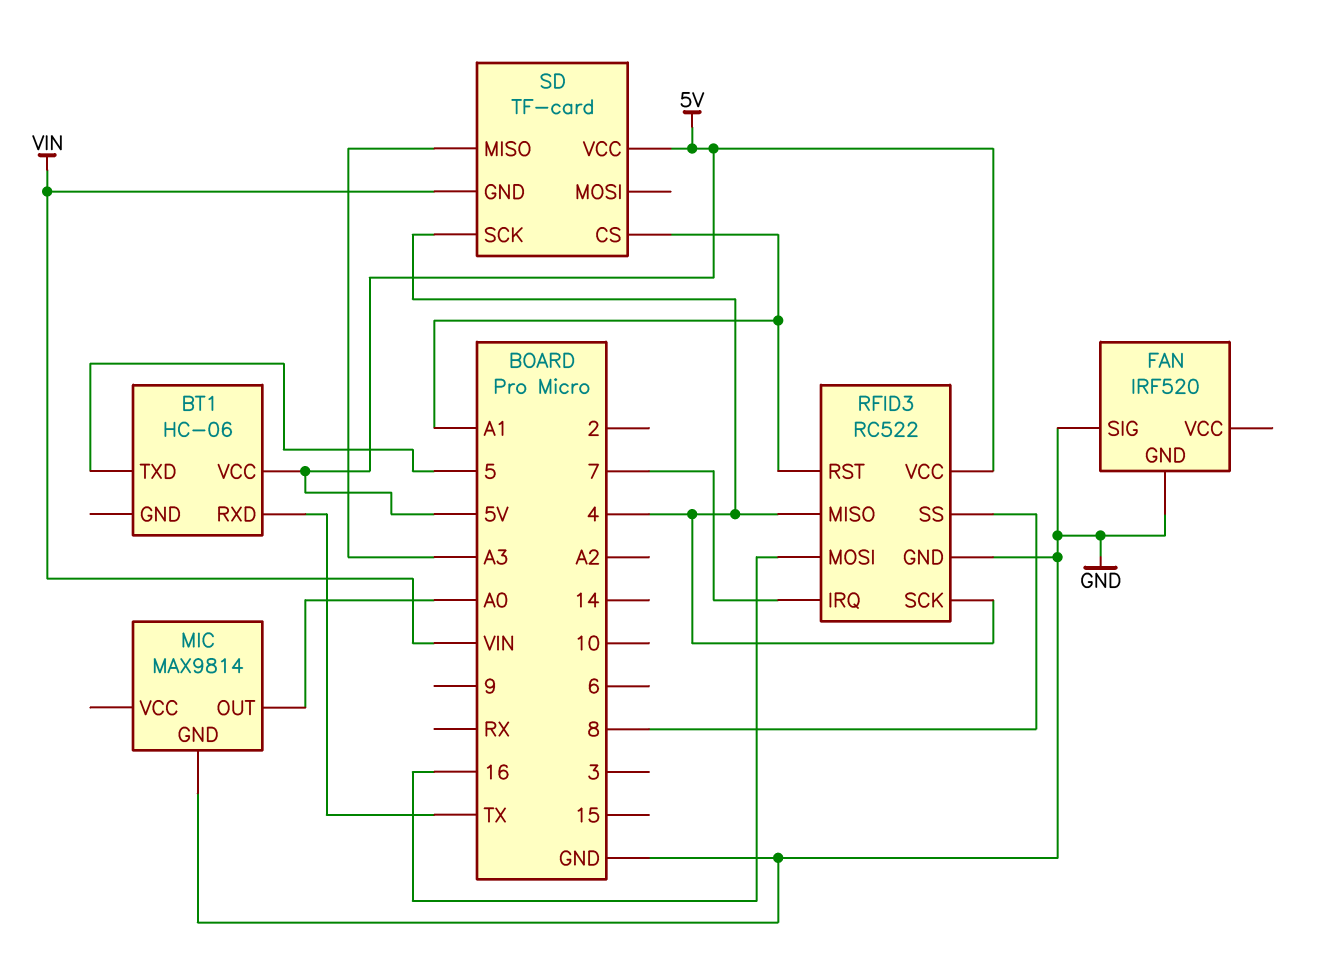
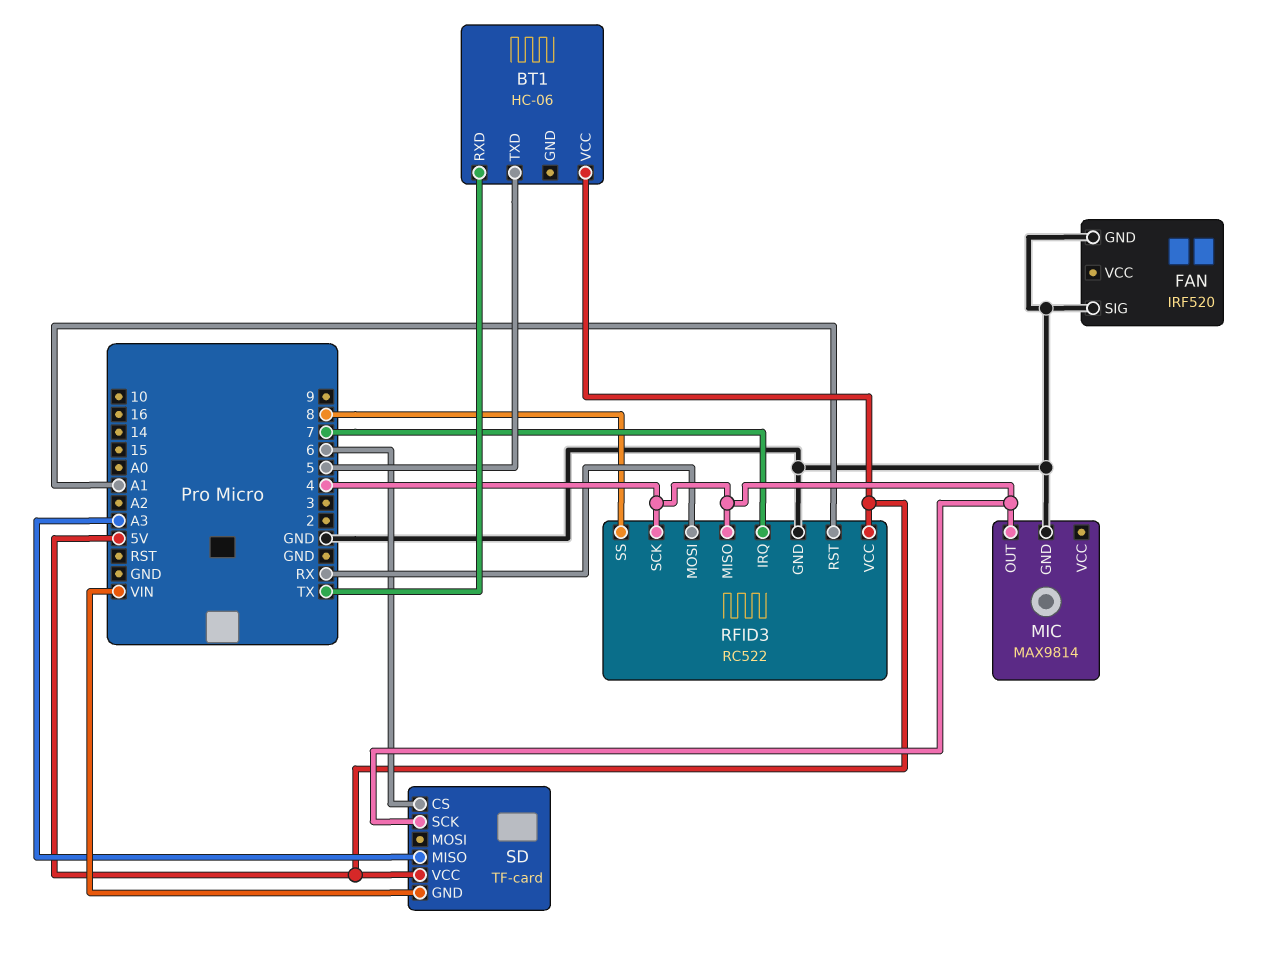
MIC pin OUT: A0 -> 4
RFID3 pin MOSI: 16 -> RX
SD pin CS: A1 -> 6

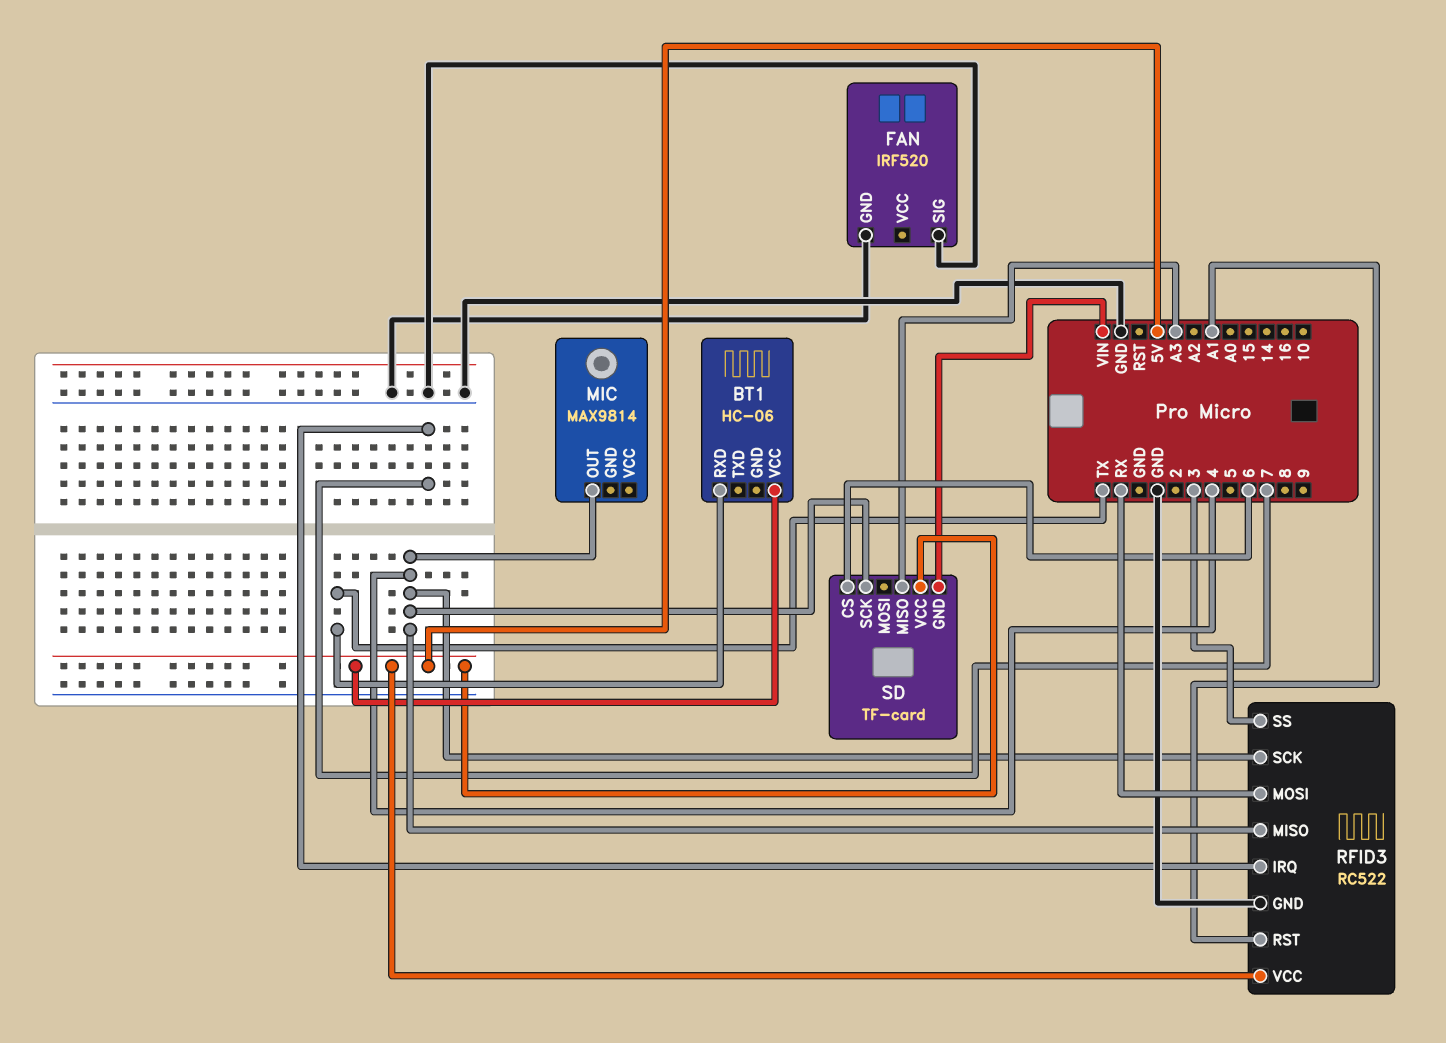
BT1 pin TXD: 5 -> none
MIC pin GND: GND -> none
RFID3 pin SS: 8 -> 3

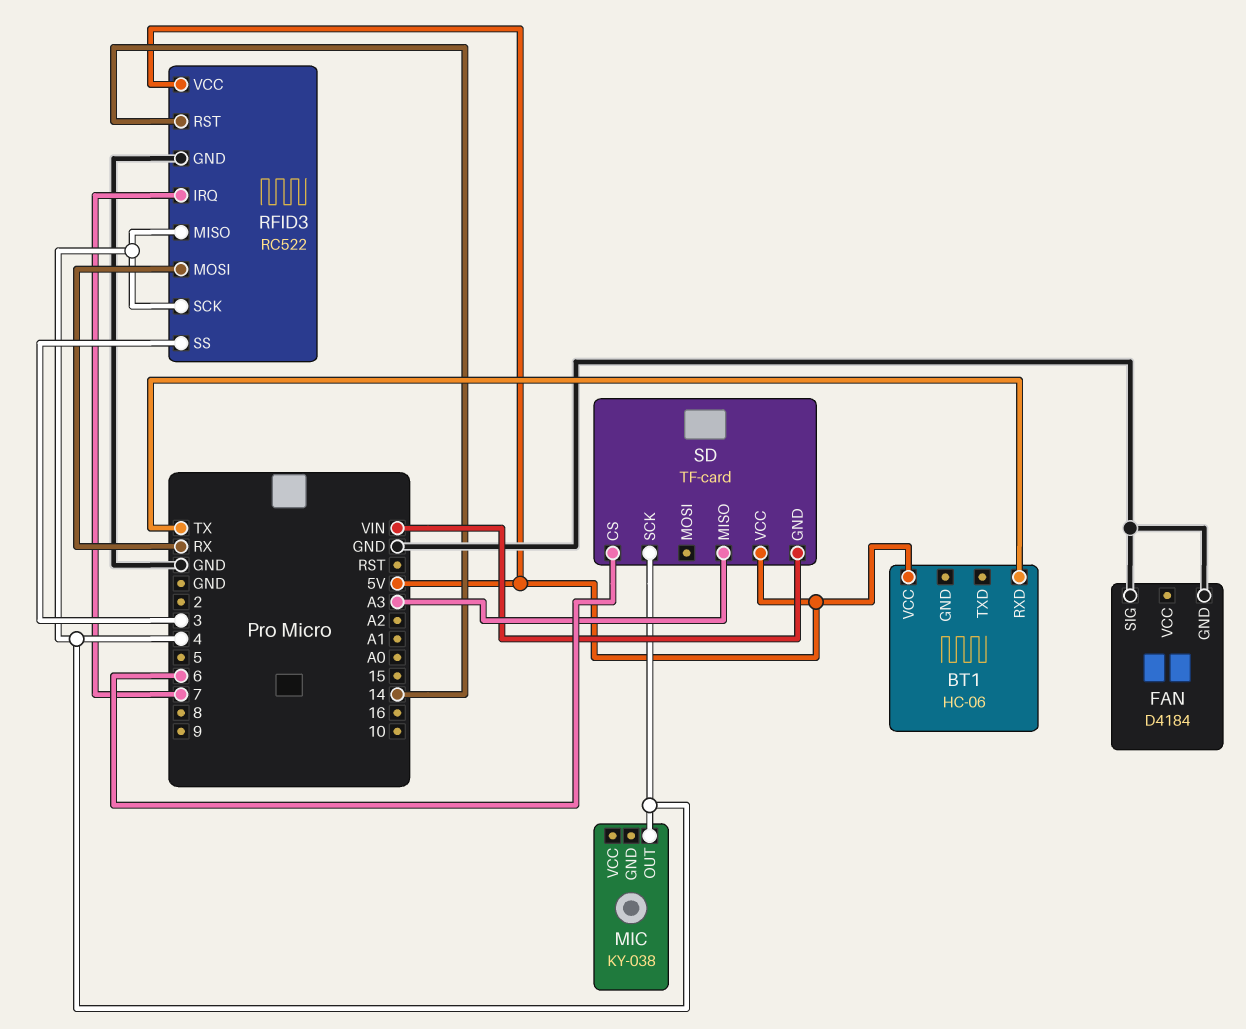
FAN: IRF520 -> D4184
MIC: MAX9814 -> KY-038
RFID3 pin RST: A1 -> 14

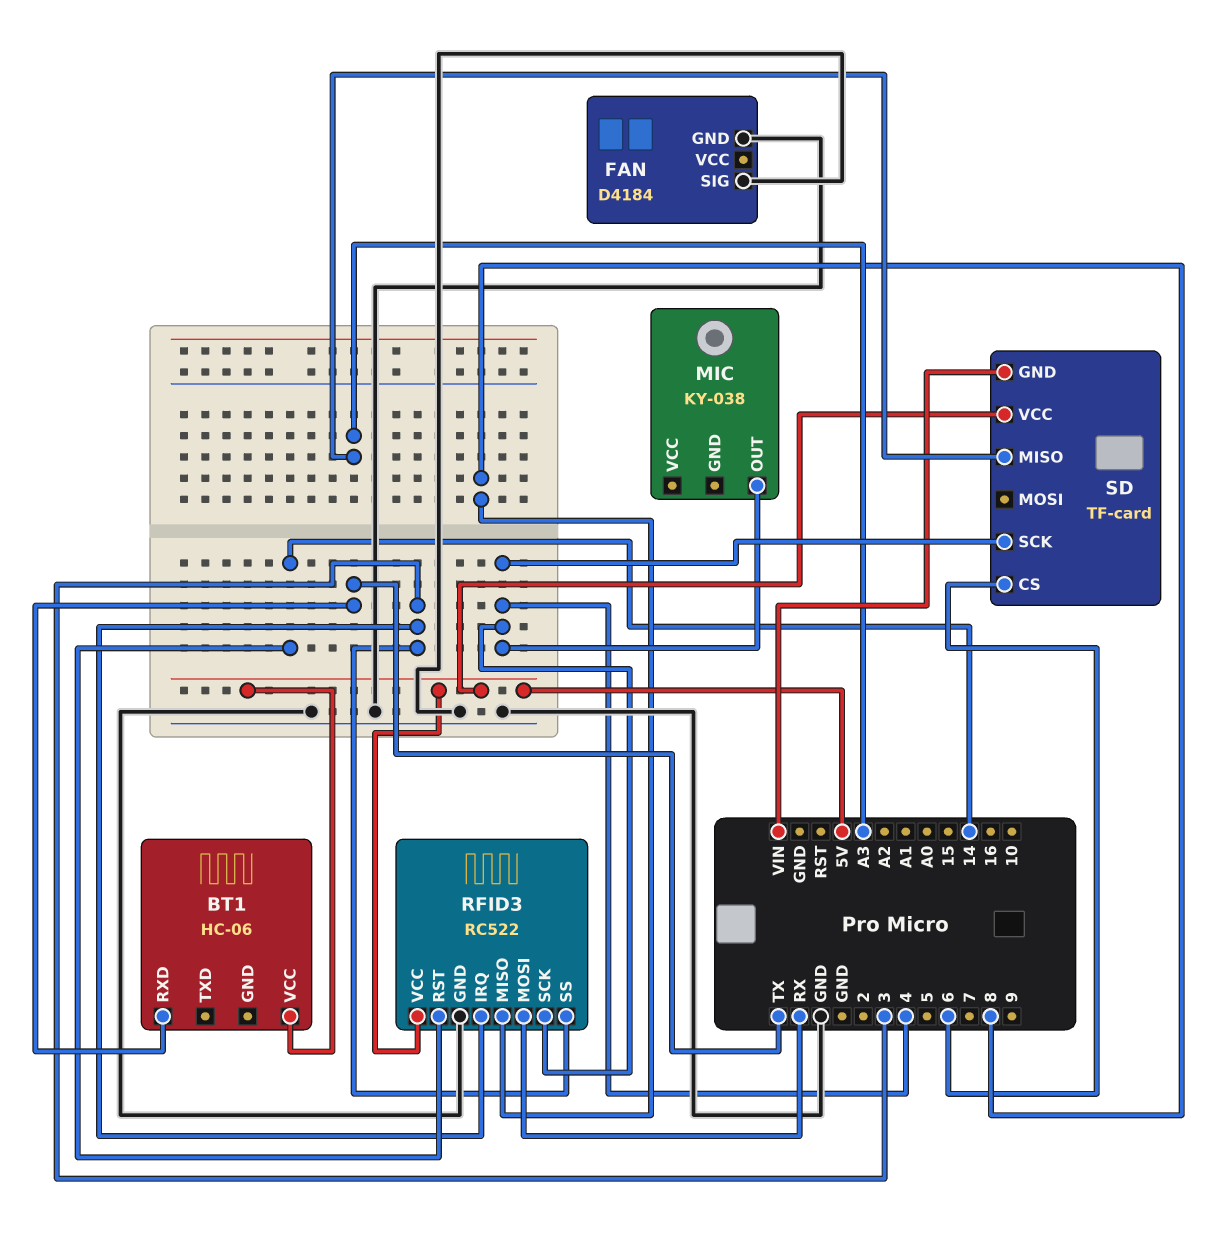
RFID3 pin IRQ: 7 -> 3
RFID3 pin MISO: 4 -> 8

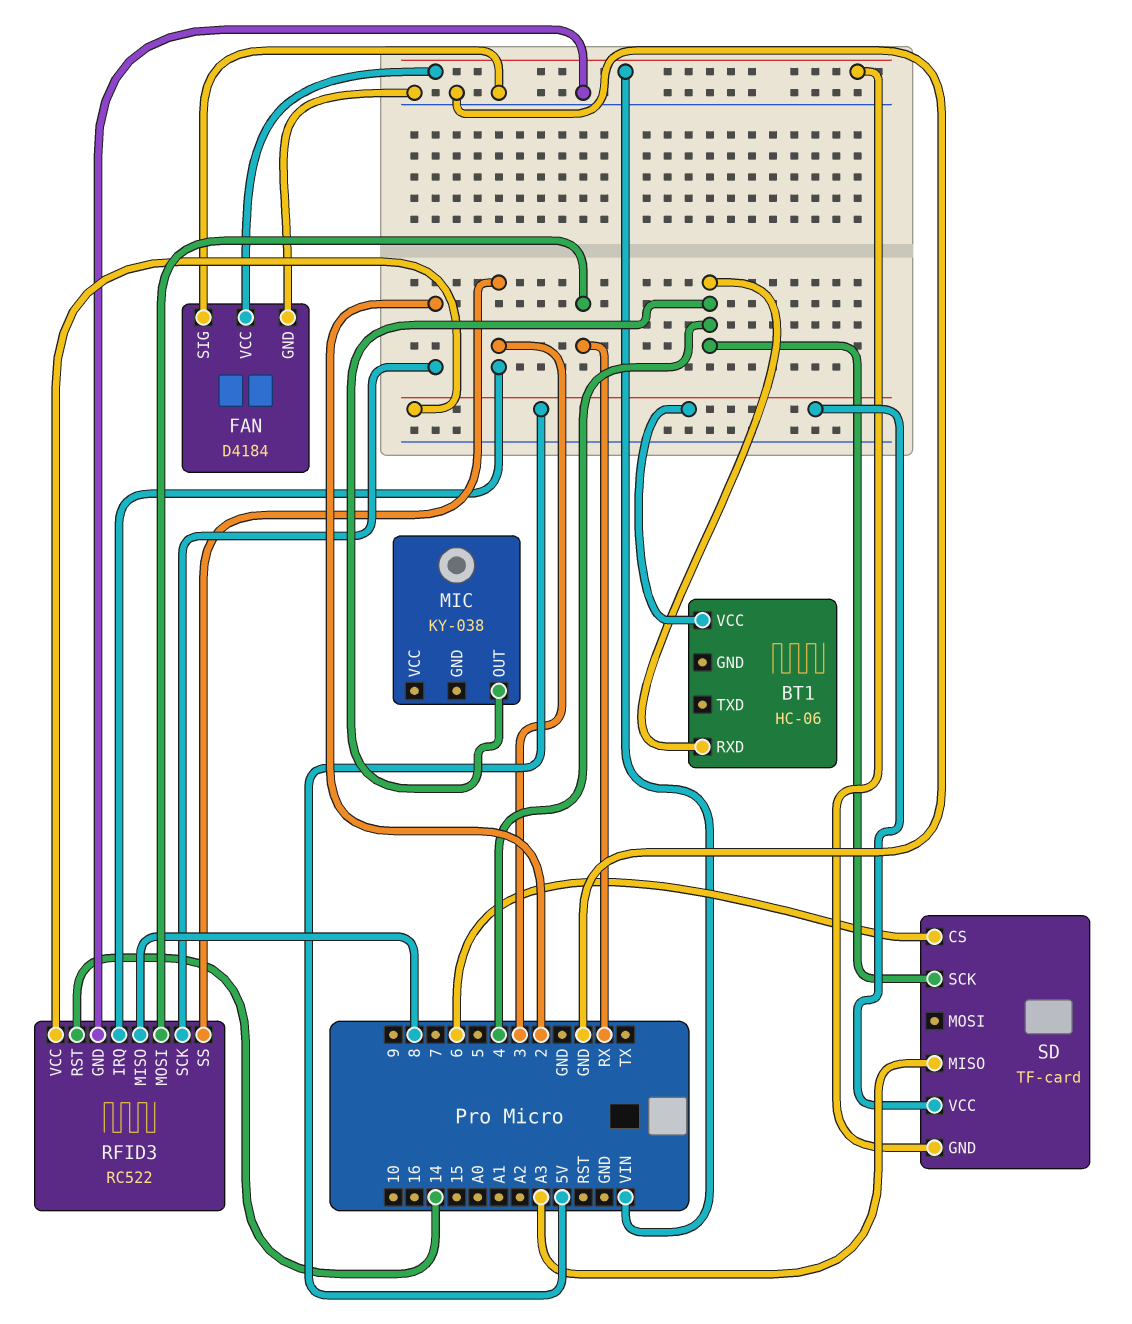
BT1 pin RXD: TX -> 4
FAN pin VCC: none -> VIN
RFID3 pin SCK: 4 -> 2

